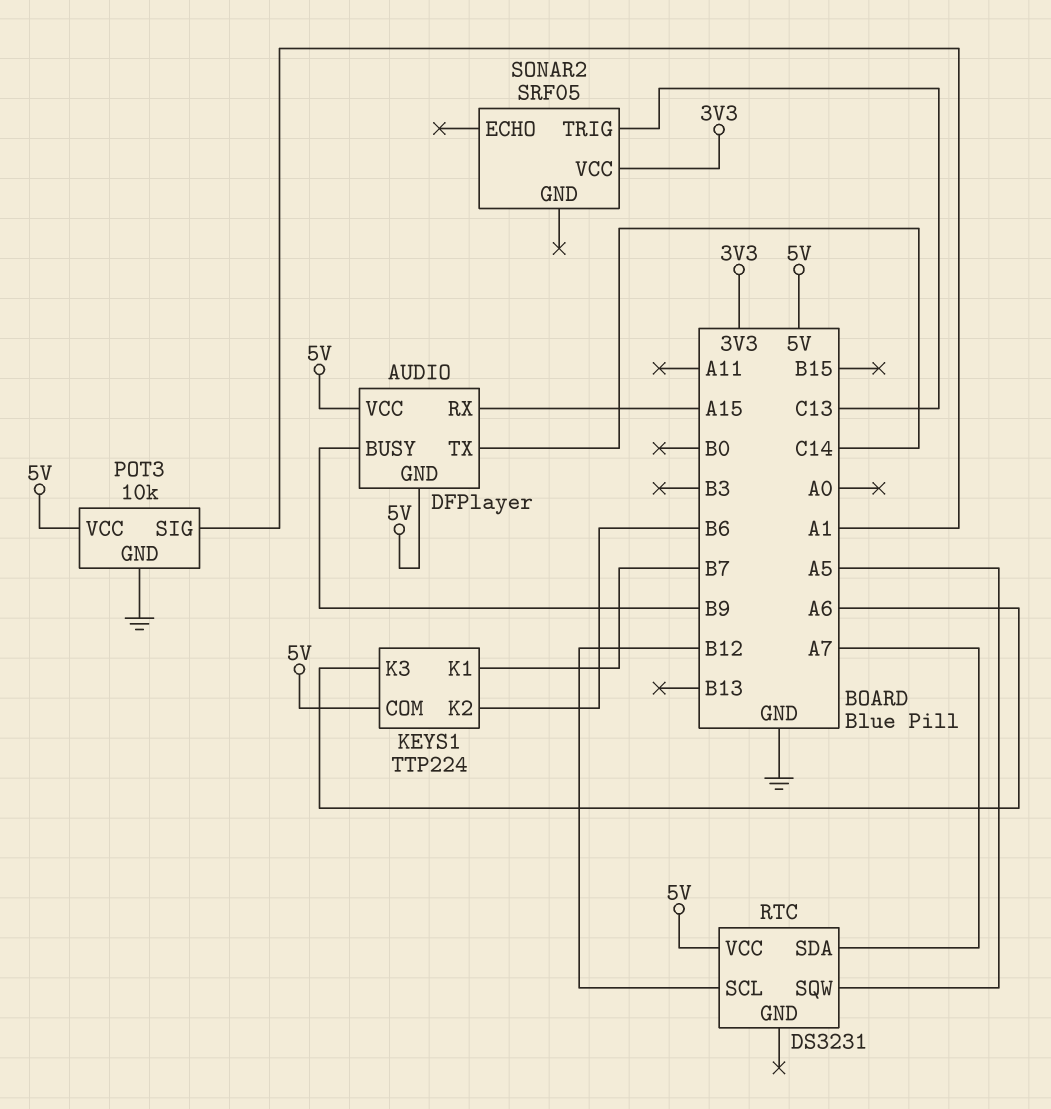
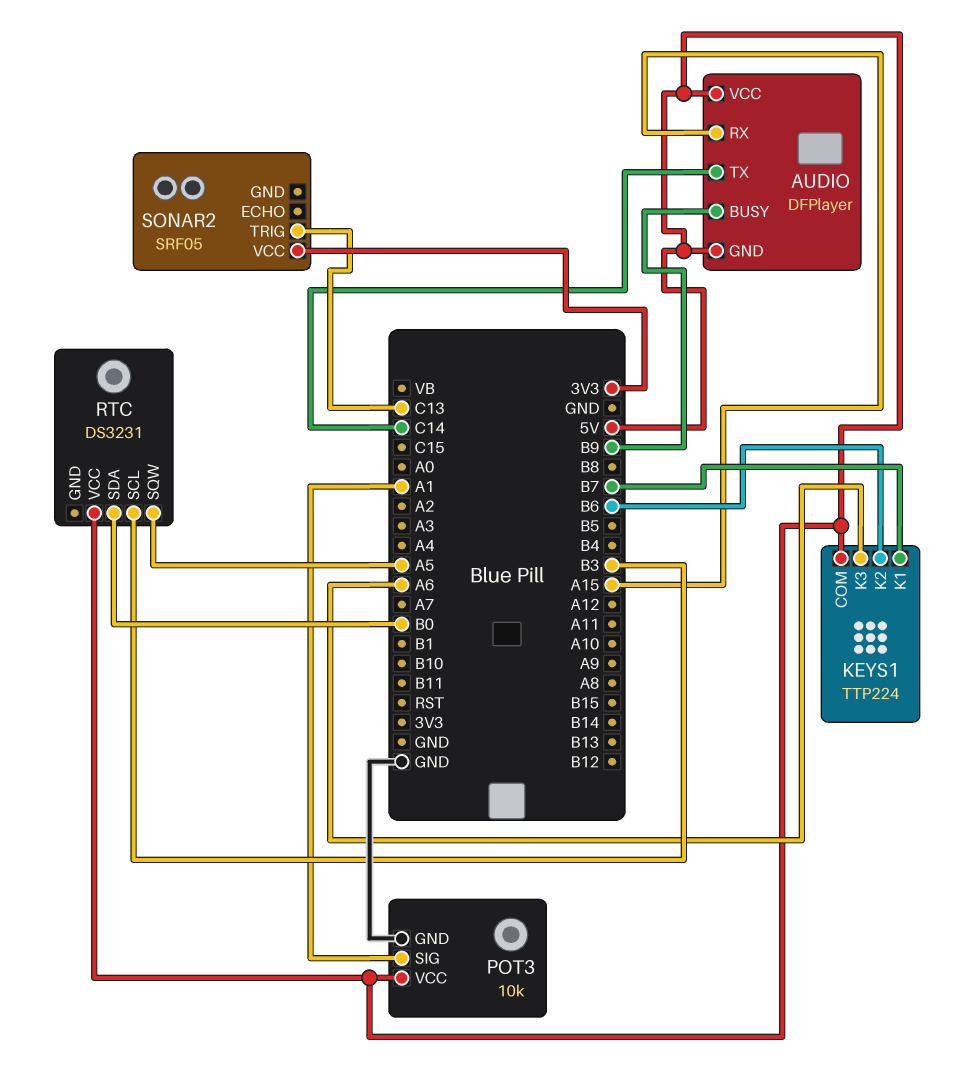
RTC pin SCL: B12 -> B3
RTC pin SDA: A7 -> B0

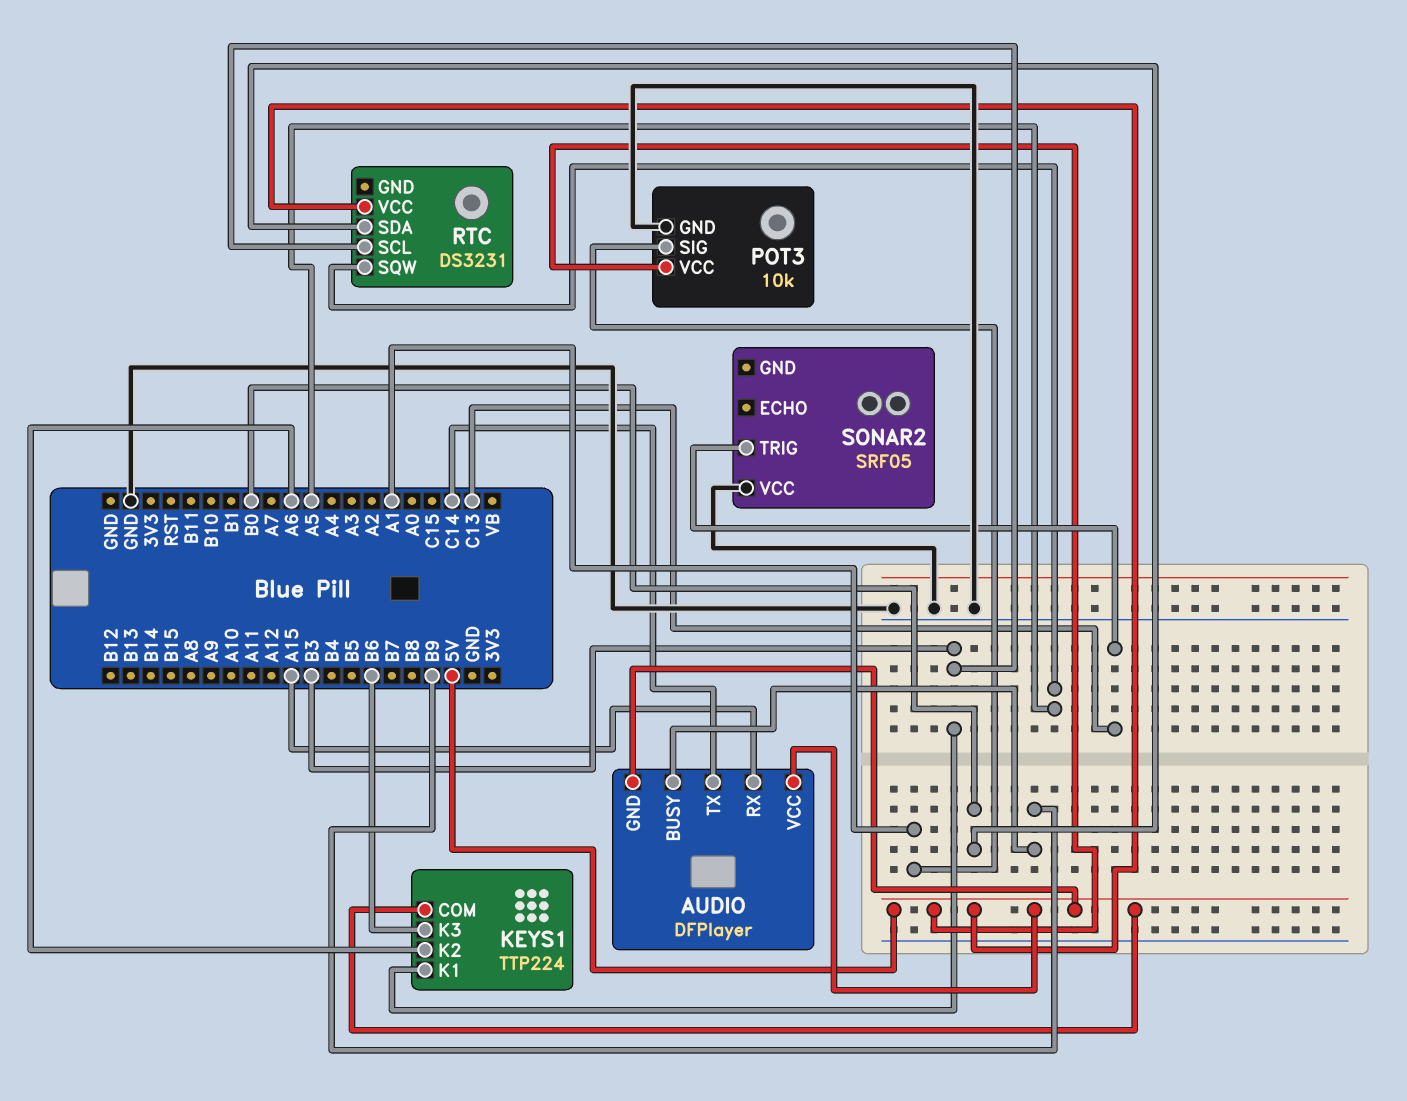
KEYS1 pin K1: B7 -> B3
KEYS1 pin K2: B6 -> A6
KEYS1 pin K3: A6 -> B6
SONAR2 pin VCC: 3V3 -> GND

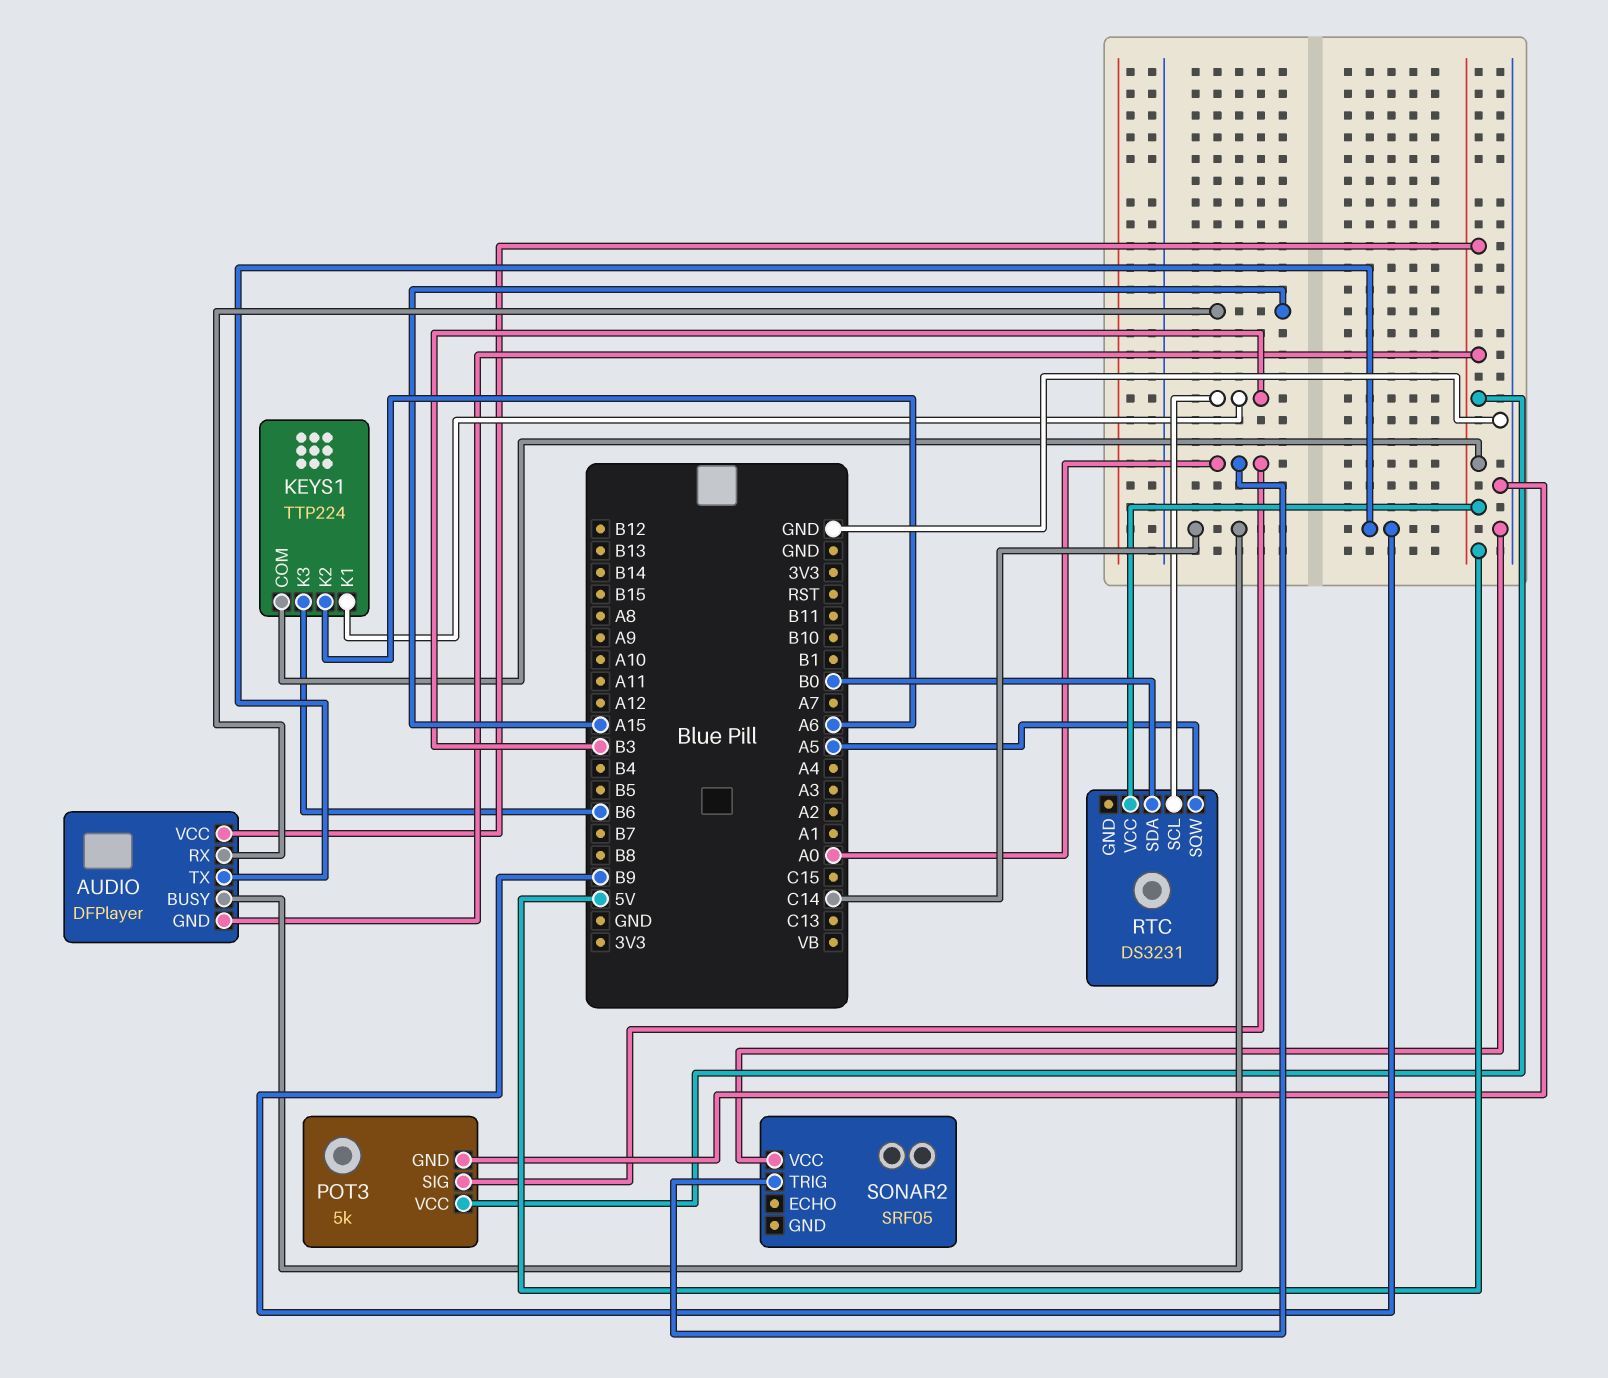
AUDIO pin BUSY: B9 -> C14
AUDIO pin TX: C14 -> B9
POT3: 10k -> 5k
POT3 pin SIG: A1 -> A0
SONAR2 pin TRIG: C13 -> A0

